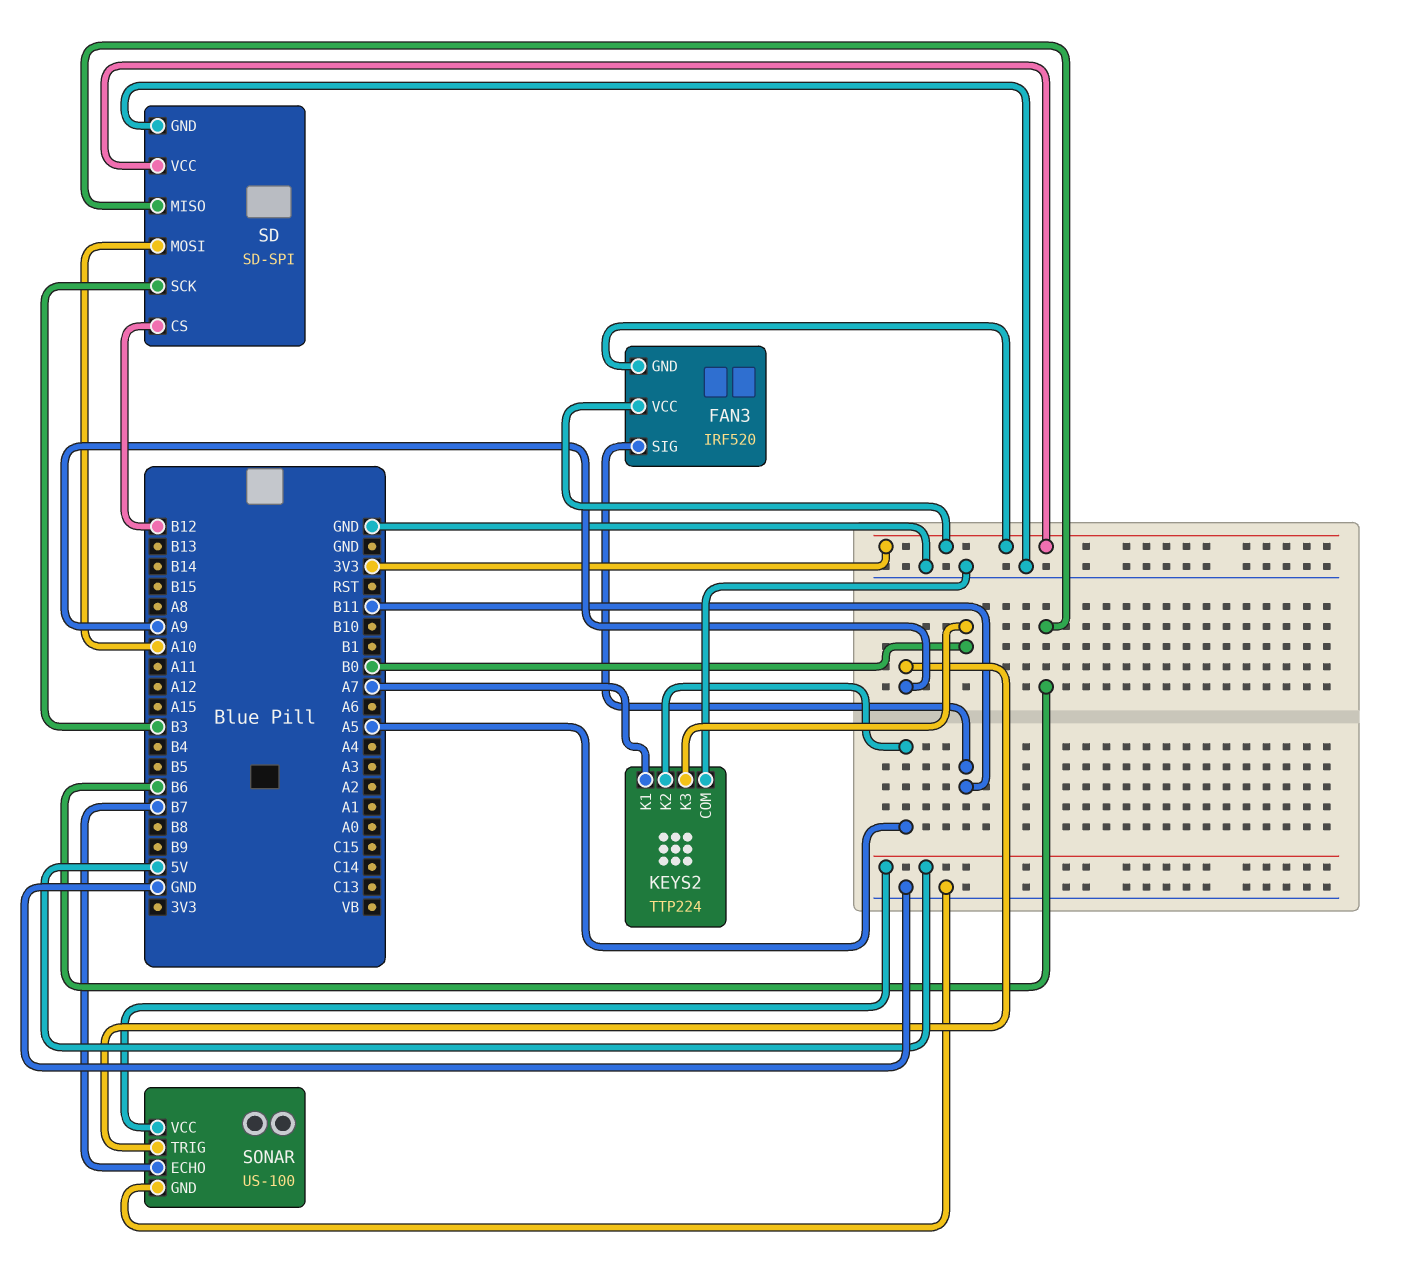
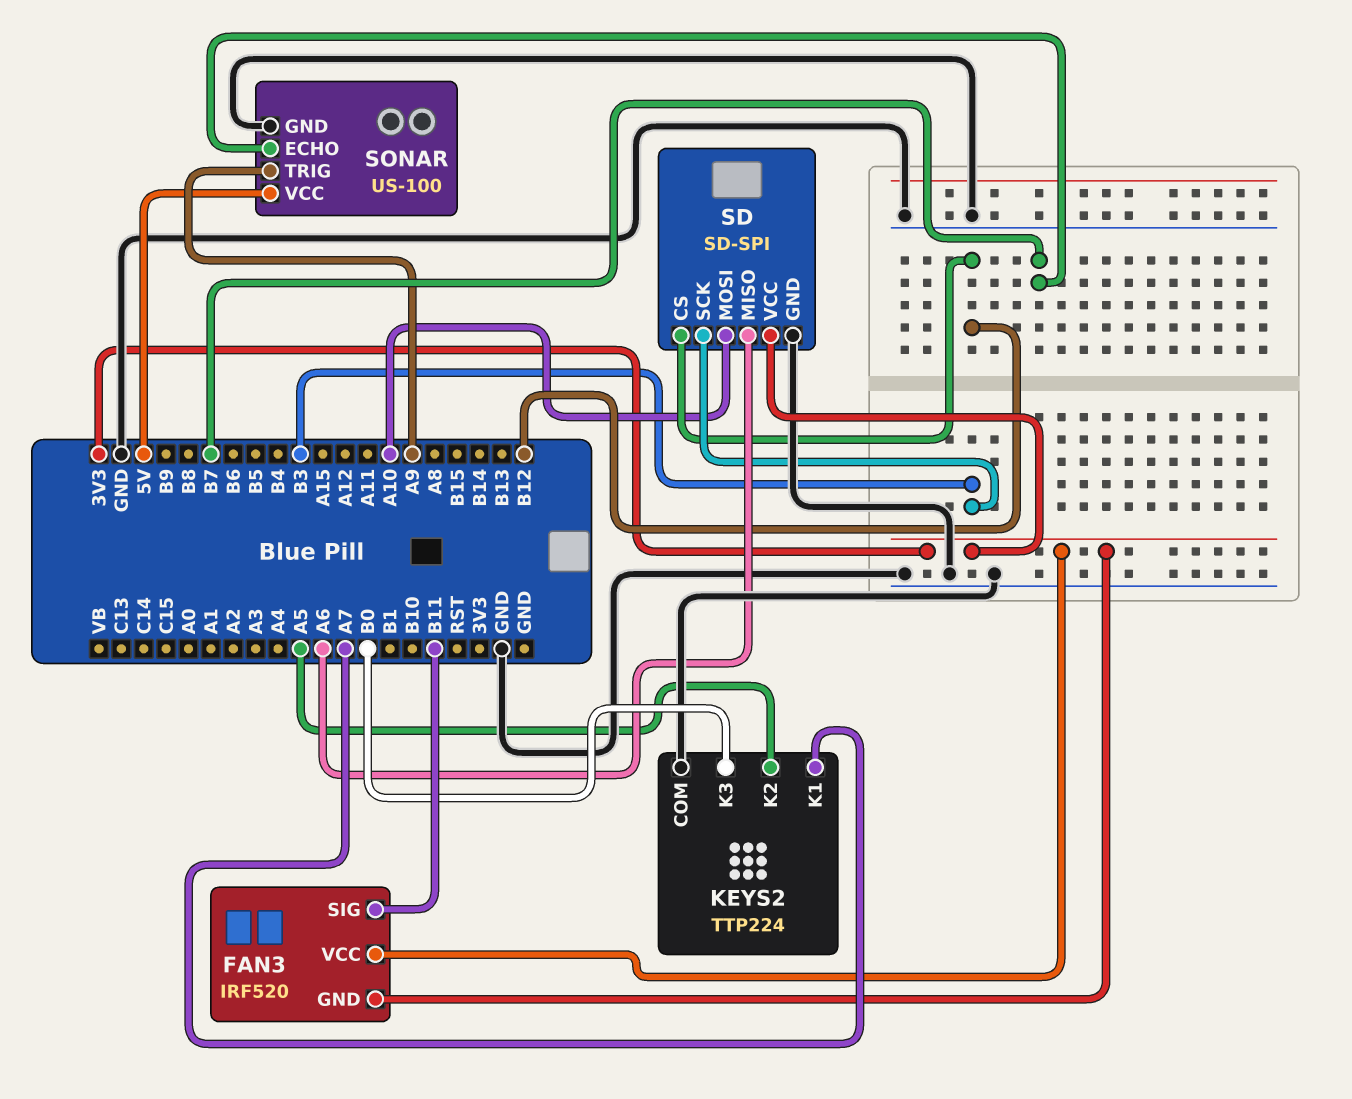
SD pin MISO: B6 -> A6

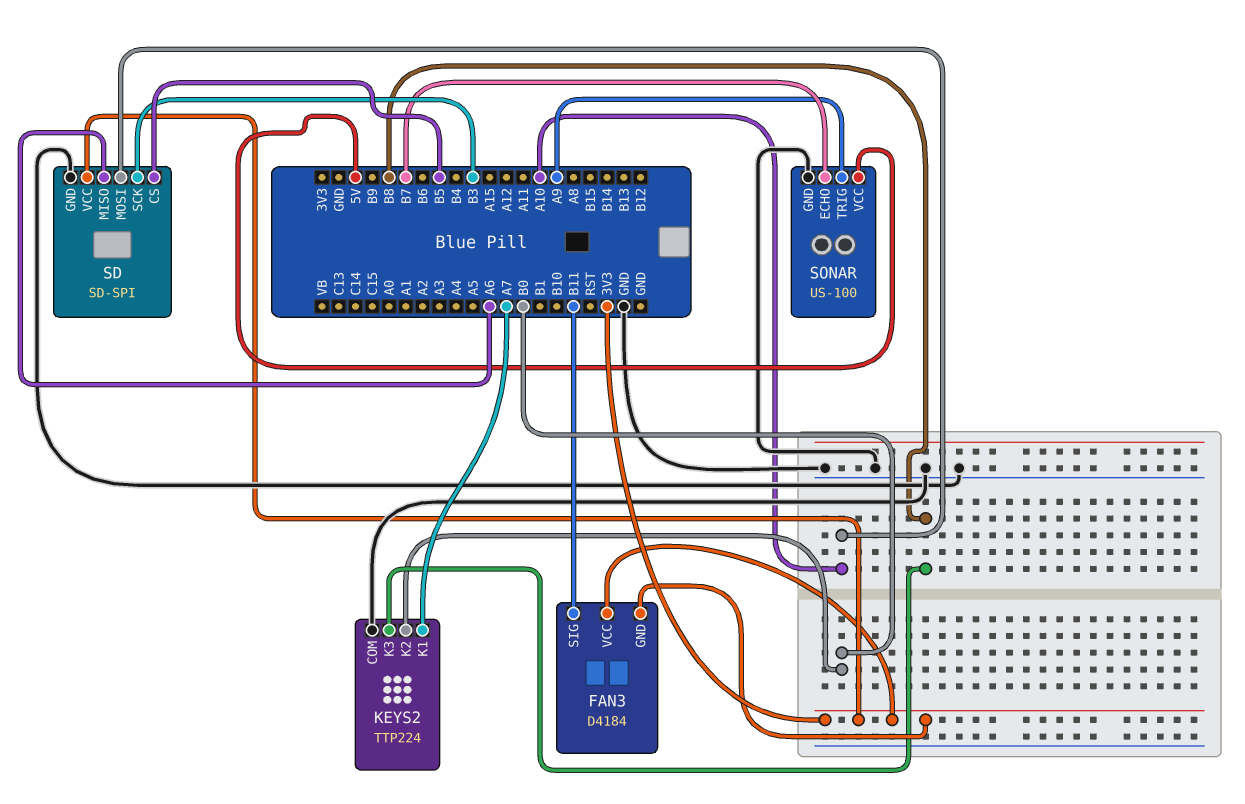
FAN3: IRF520 -> D4184
KEYS2 pin K2: A5 -> B0
KEYS2 pin K3: B0 -> B8
SD pin CS: B12 -> B5

